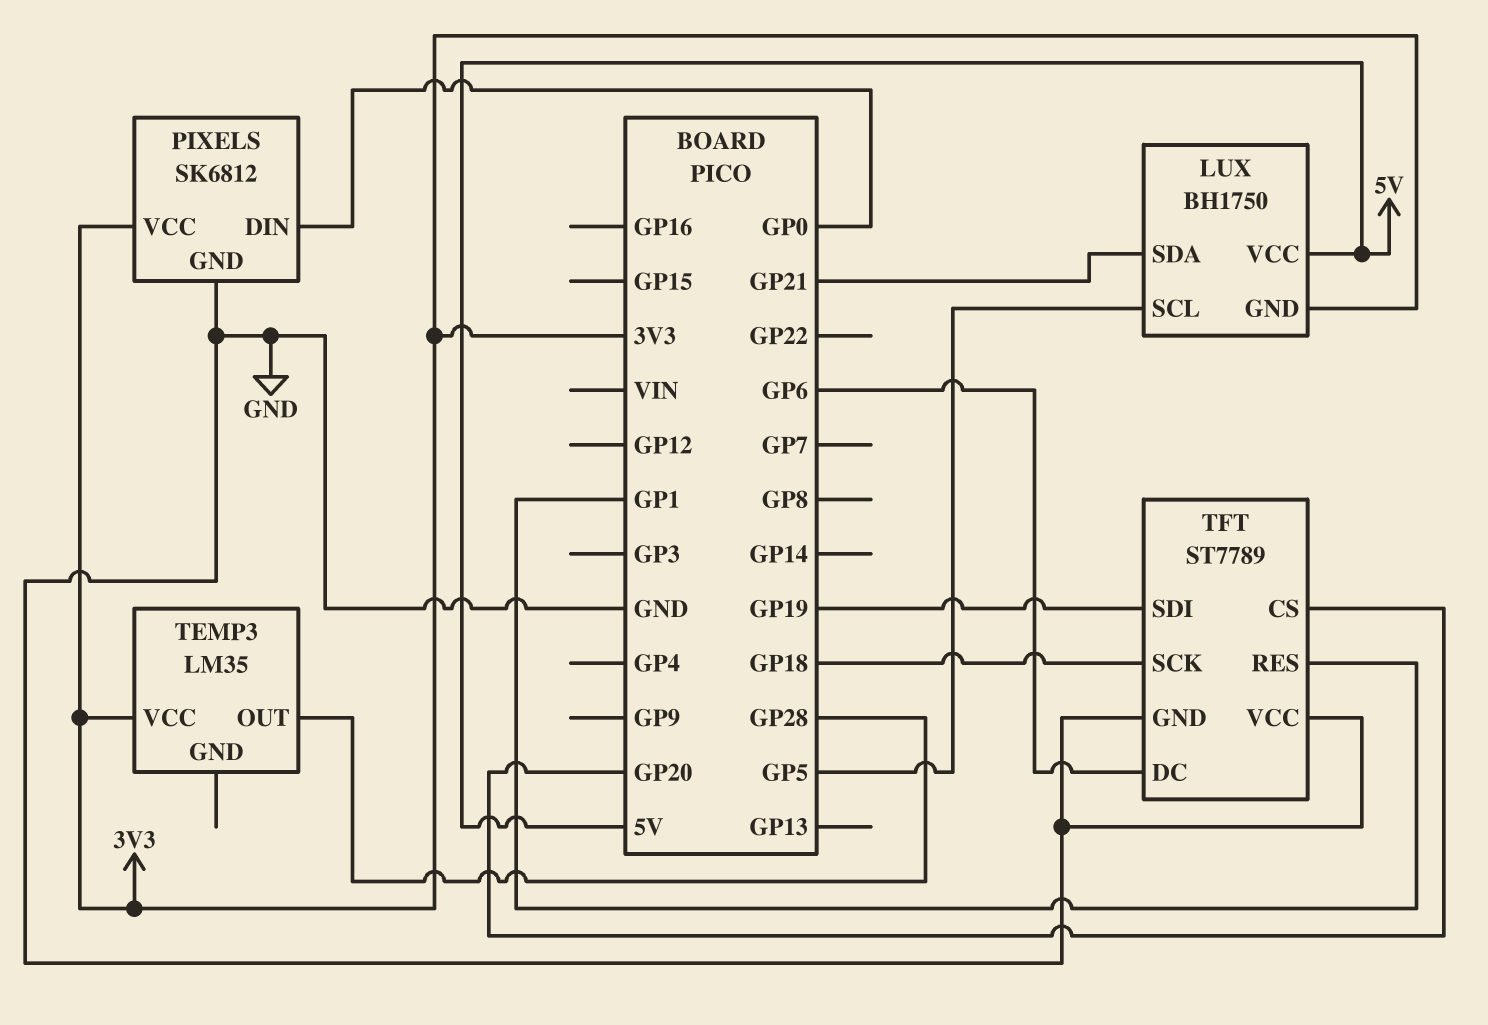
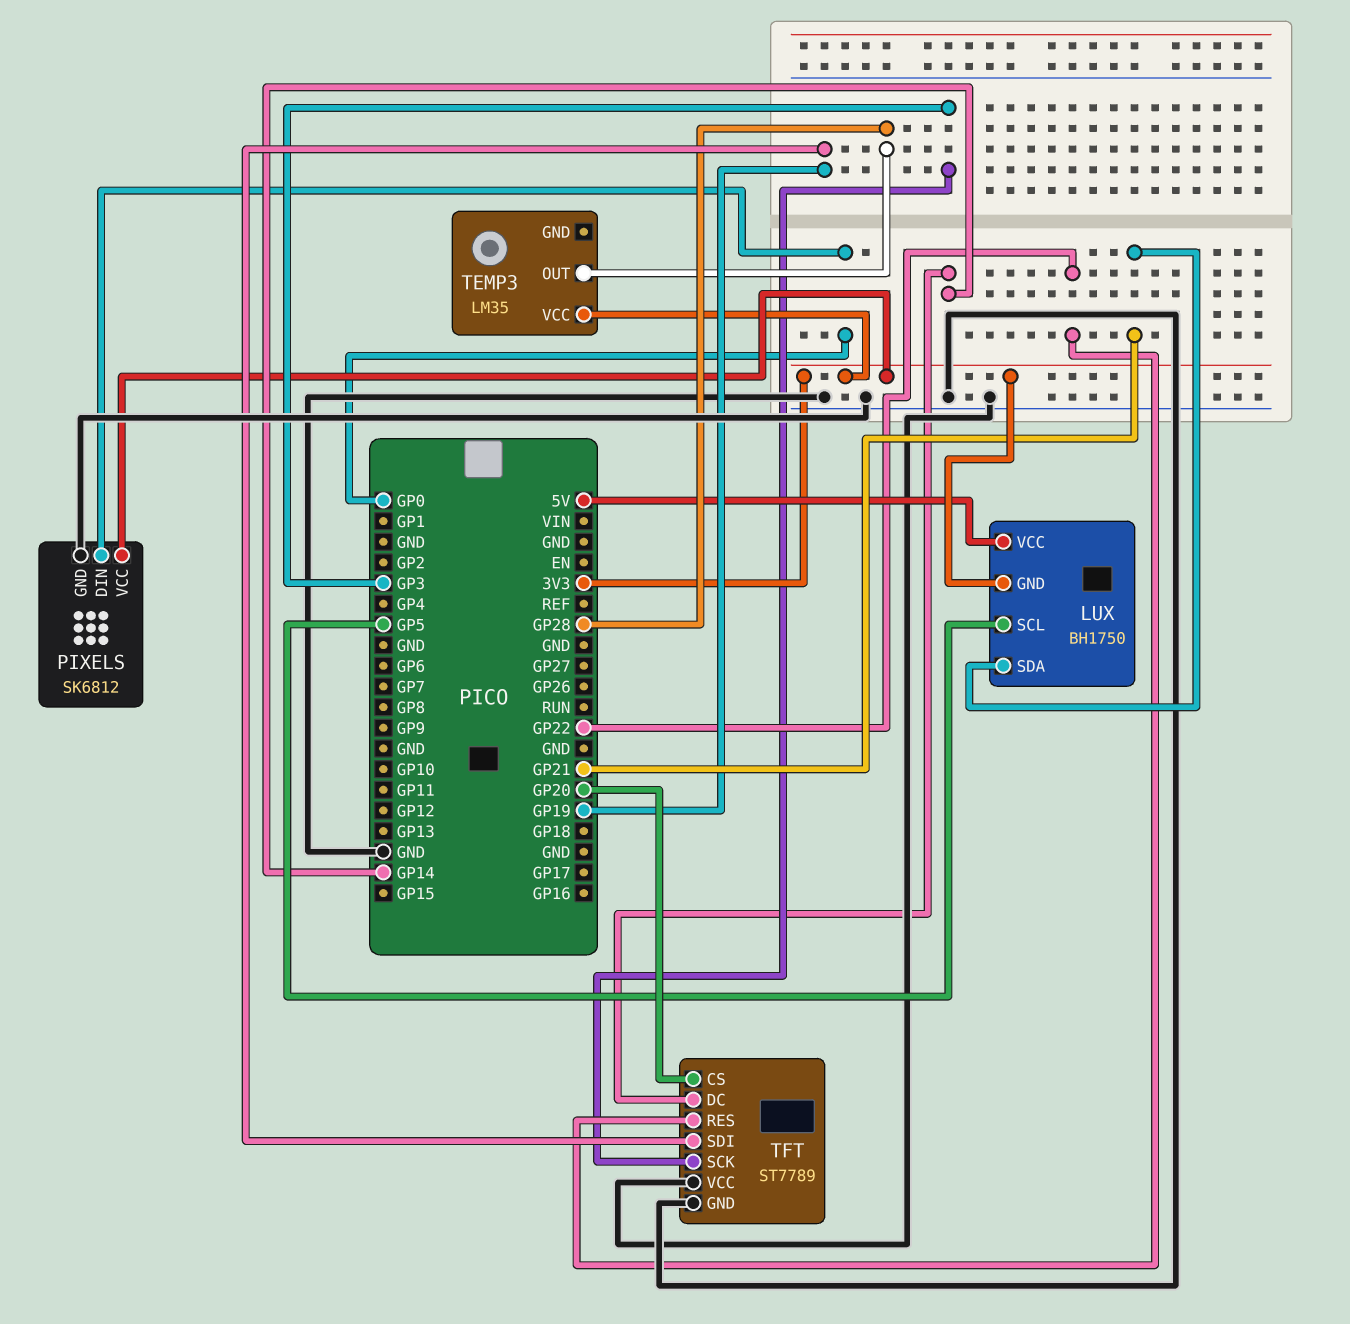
TFT pin DC: GP6 -> GP14
TFT pin RES: GP1 -> GP22
TFT pin SCK: GP18 -> GP3

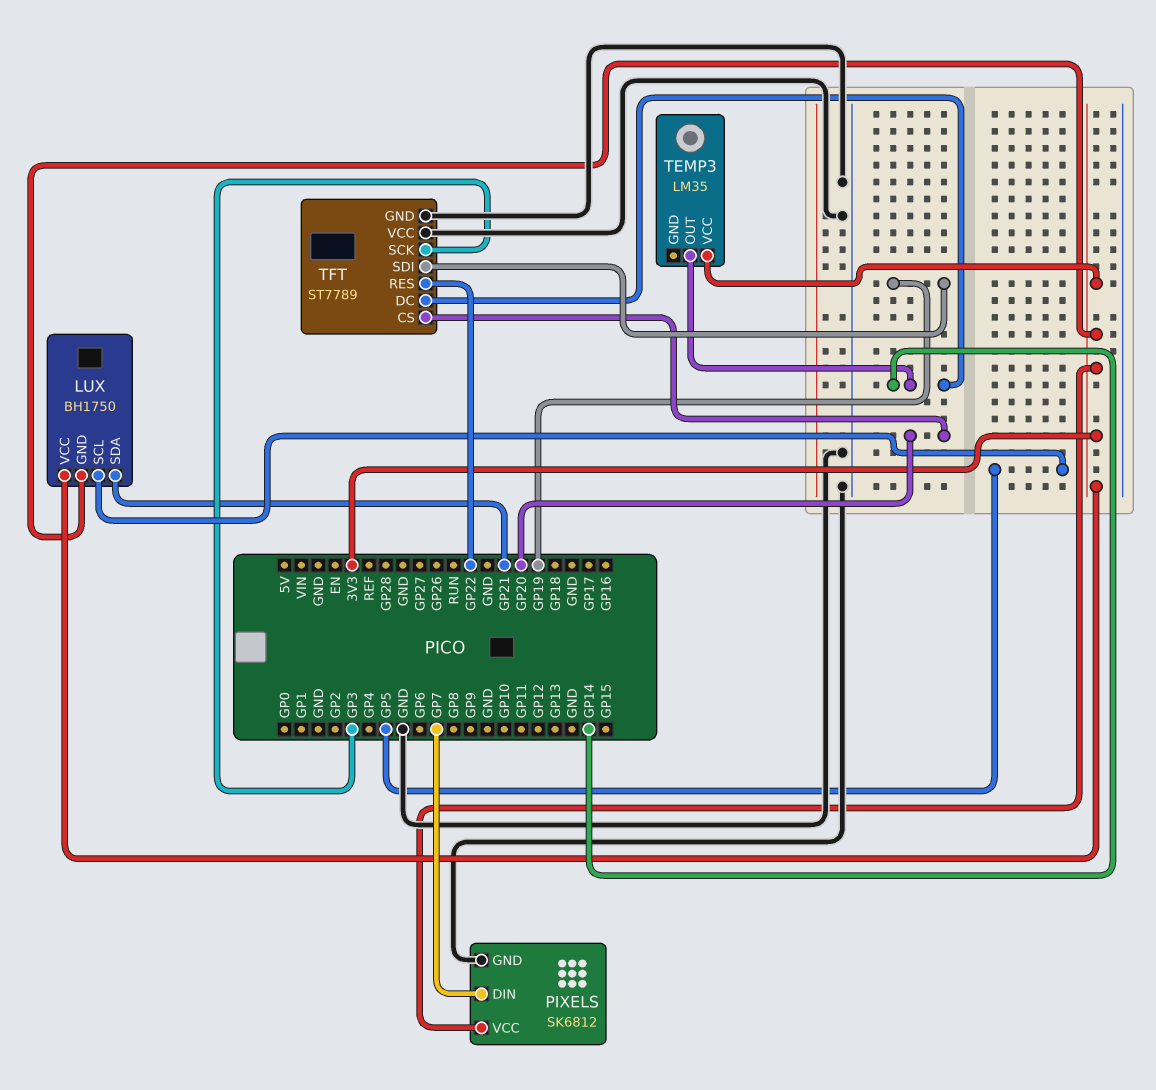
LUX pin VCC: 5V -> 3V3
PIXELS pin DIN: GP0 -> GP7
TEMP3 pin OUT: GP28 -> GP14

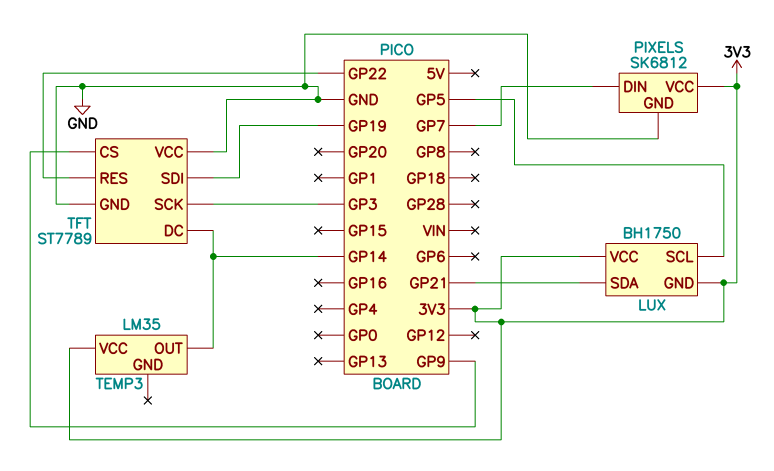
TFT pin CS: GP20 -> GP9

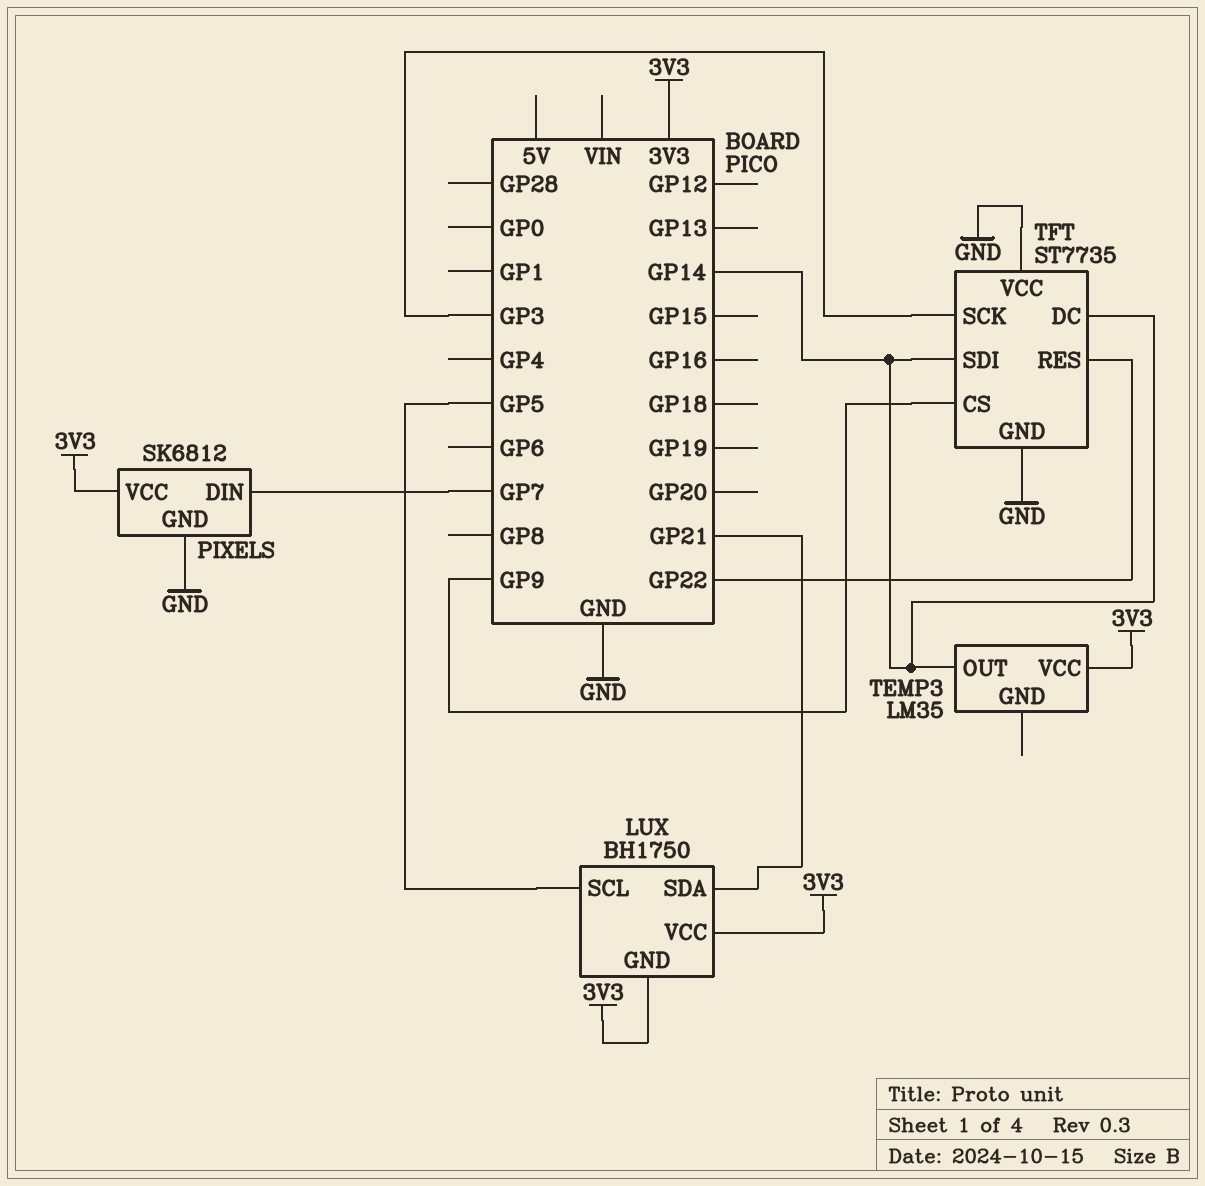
TFT: ST7789 -> ST7735
TFT pin SDI: GP19 -> GP14

